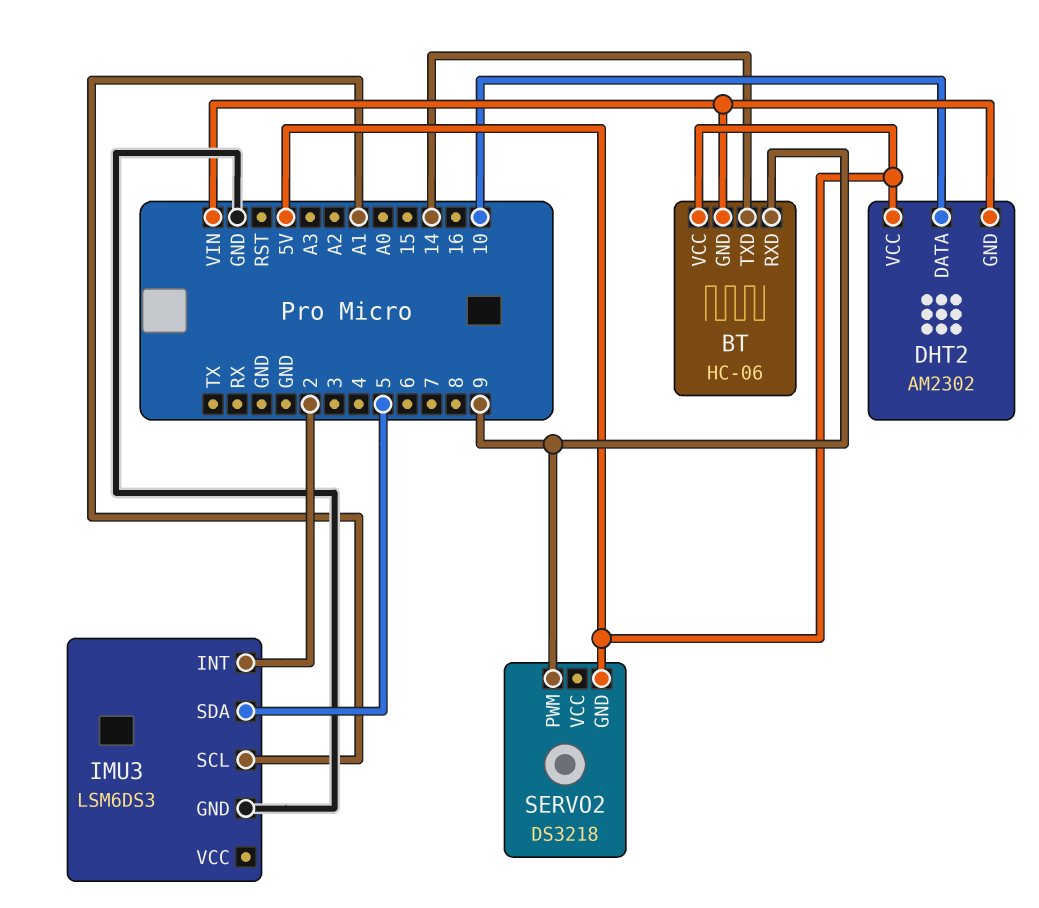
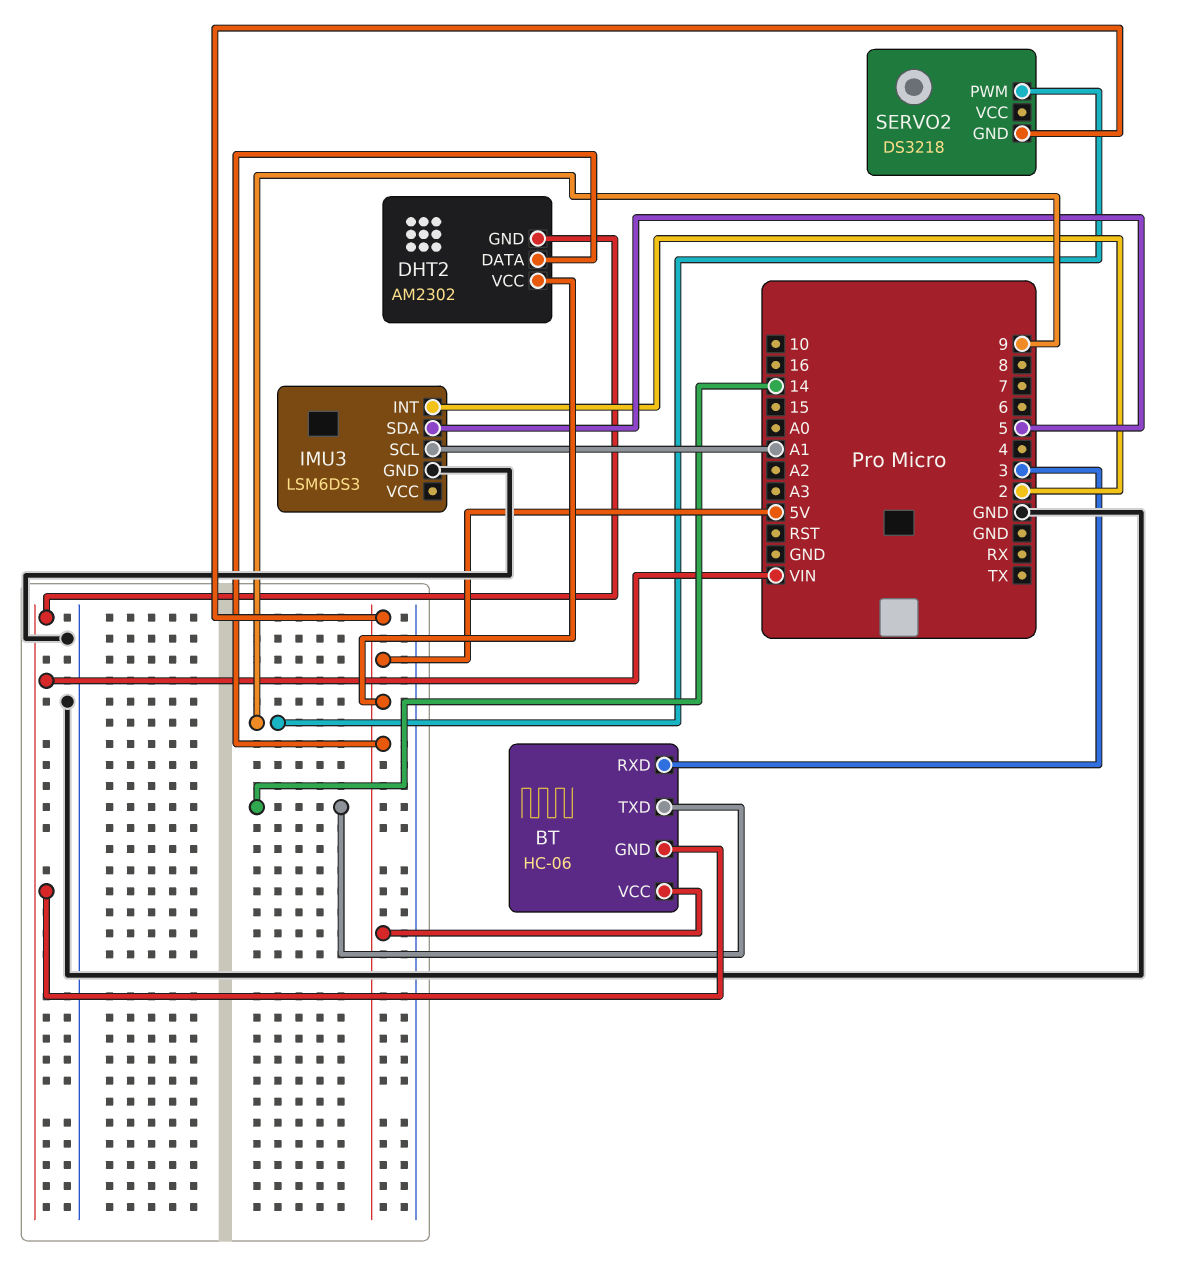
BT pin RXD: 9 -> 3
DHT2 pin DATA: 10 -> 5V

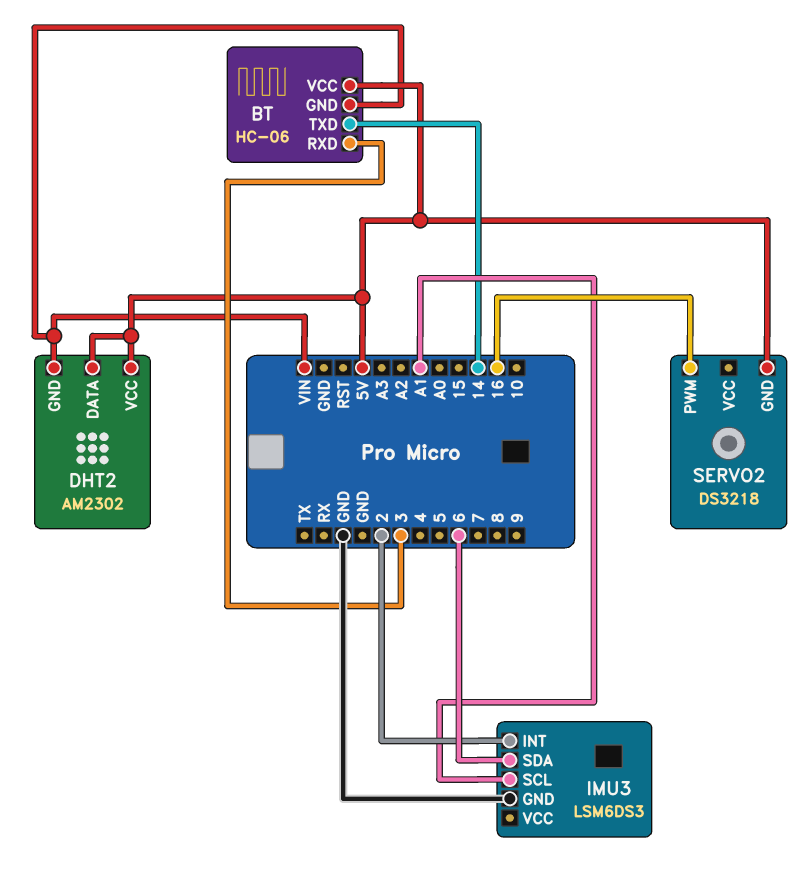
IMU3 pin SDA: 5 -> 6
SERVO2 pin PWM: 9 -> 16

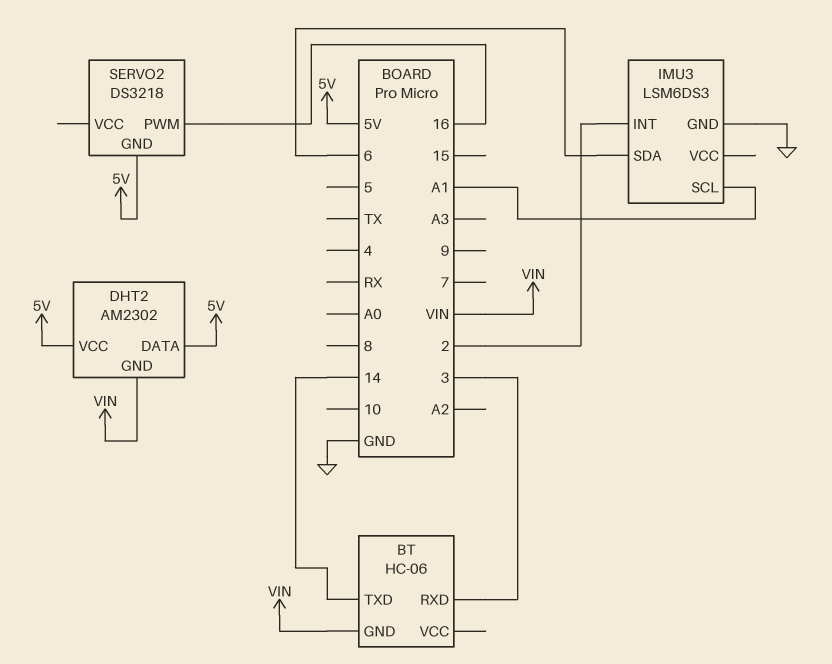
BT pin VCC: 5V -> none

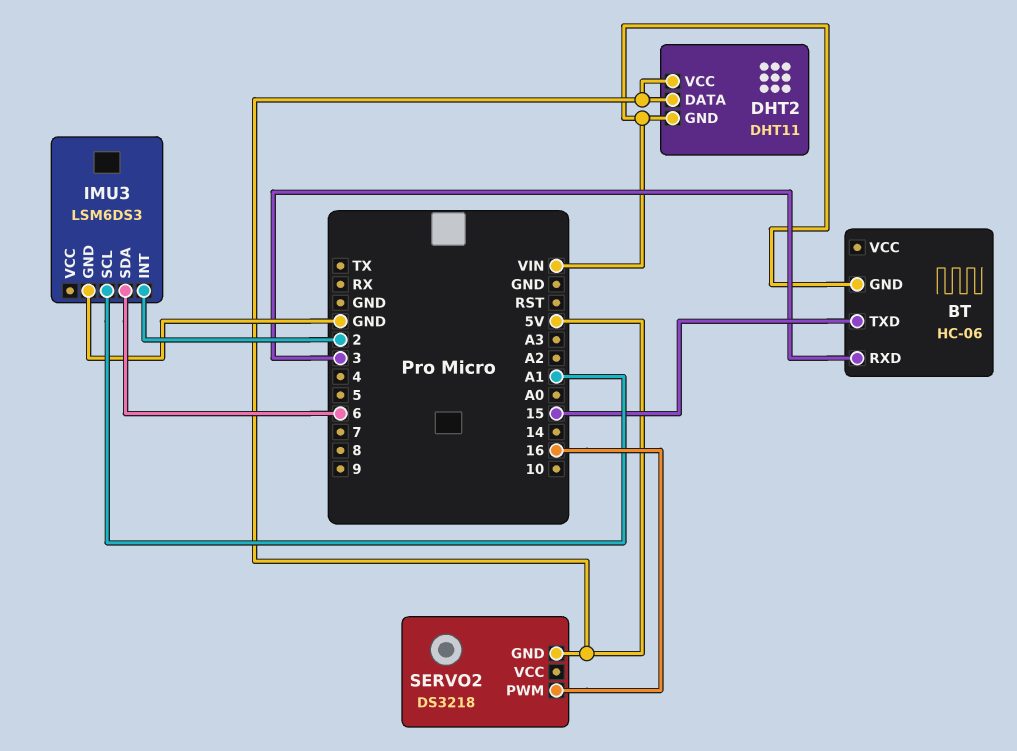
BT pin TXD: 14 -> 15
DHT2: AM2302 -> DHT11

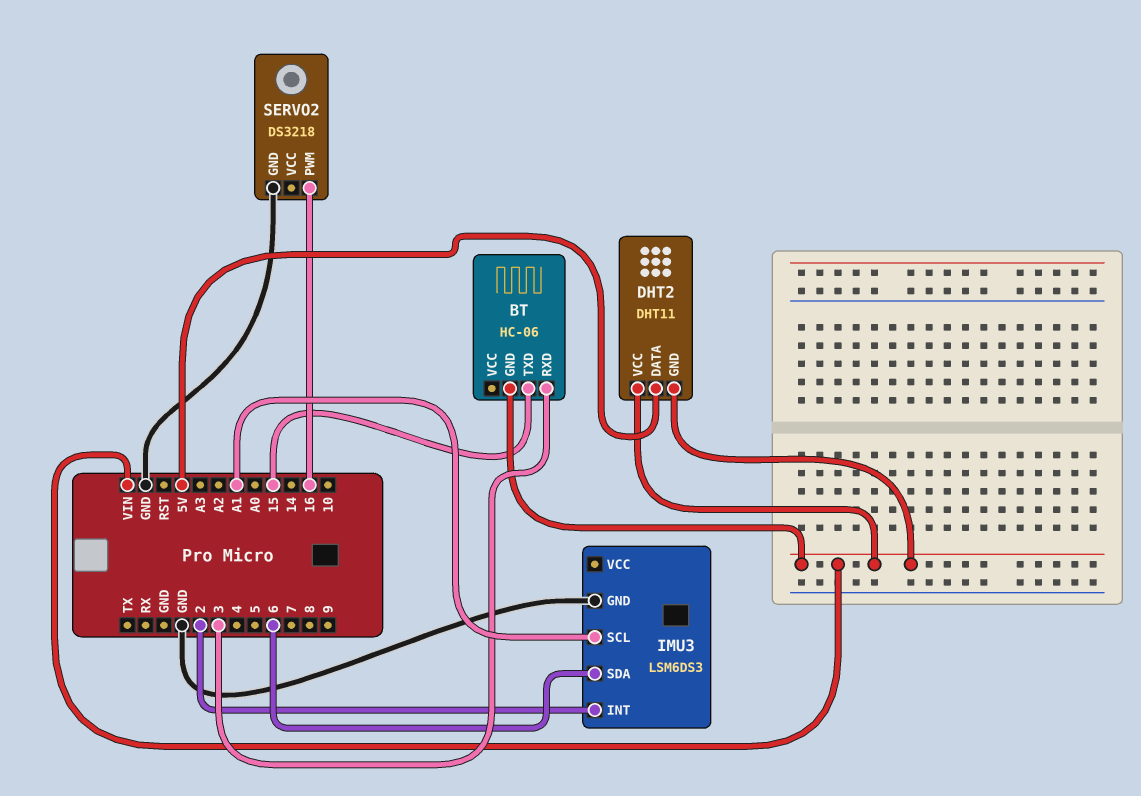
DHT2 pin VCC: 5V -> VIN
SERVO2 pin GND: 5V -> GND

